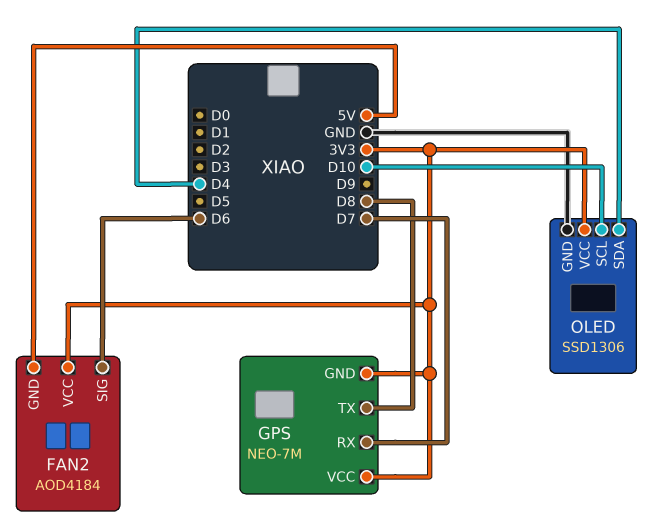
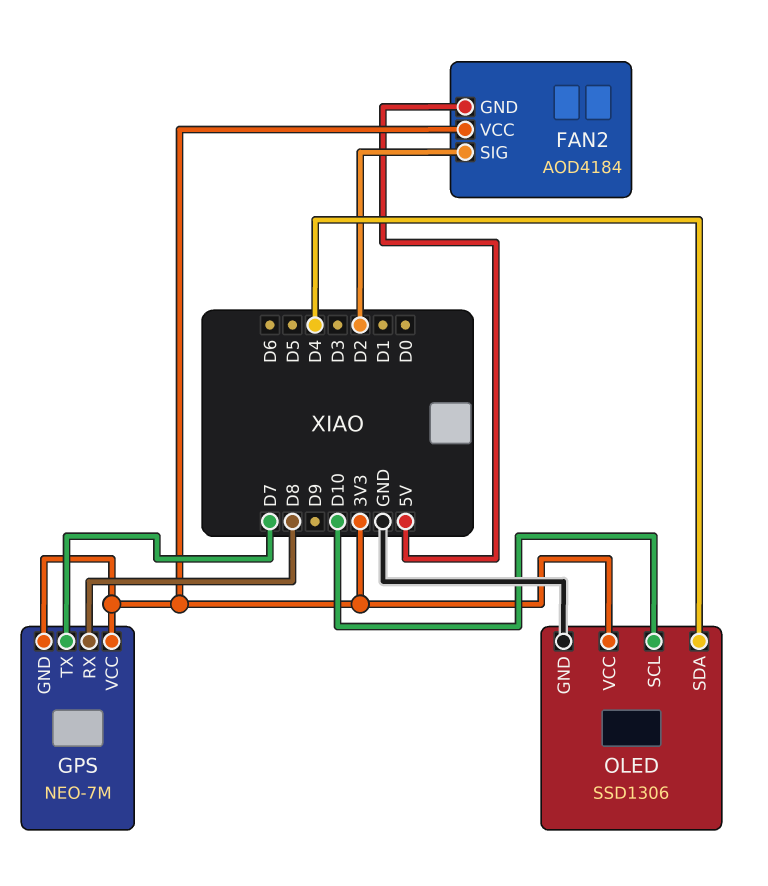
FAN2 pin SIG: D6 -> D2
GPS pin RX: D7 -> D8
GPS pin TX: D8 -> D7

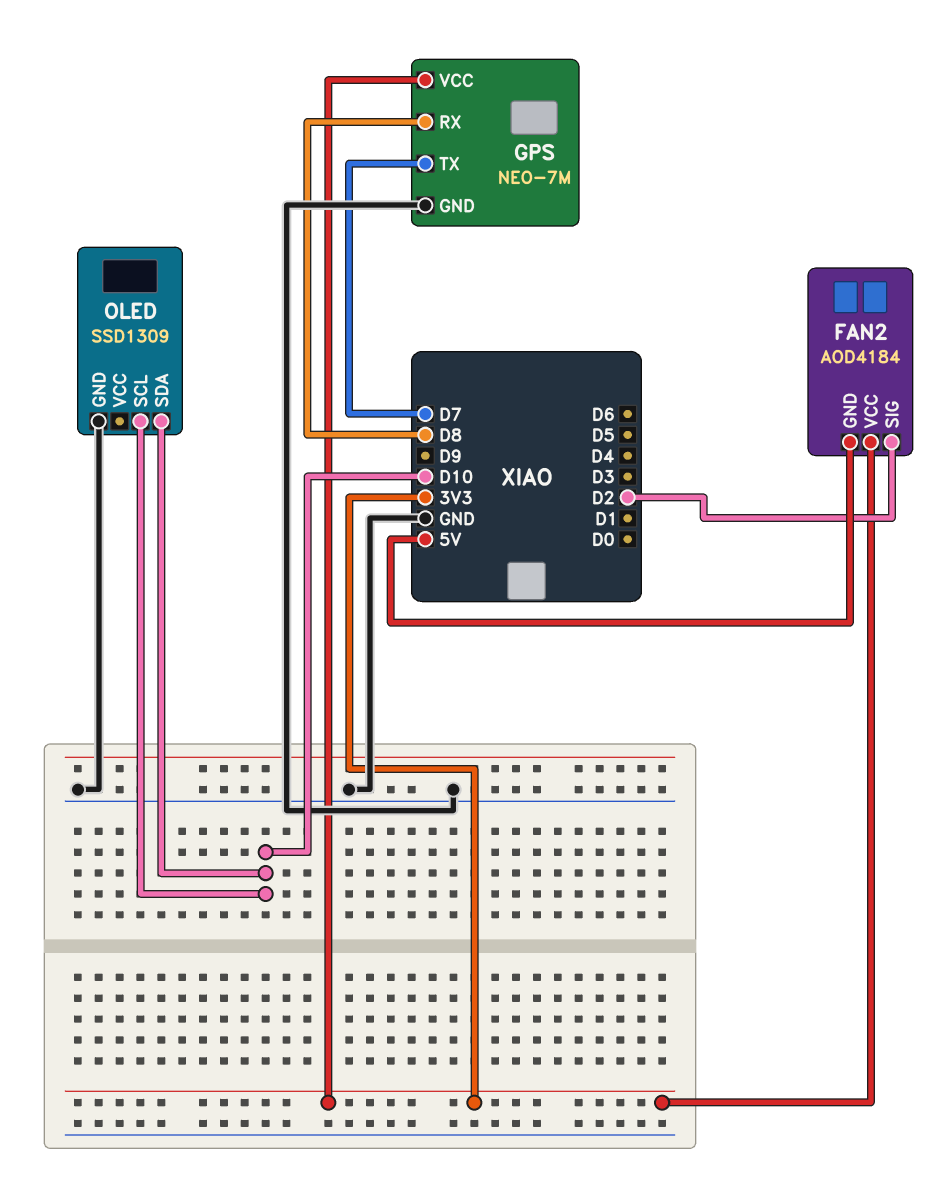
GPS pin GND: 3V3 -> GND
OLED: SSD1306 -> SSD1309
OLED pin SDA: D4 -> D10
OLED pin VCC: 3V3 -> none

